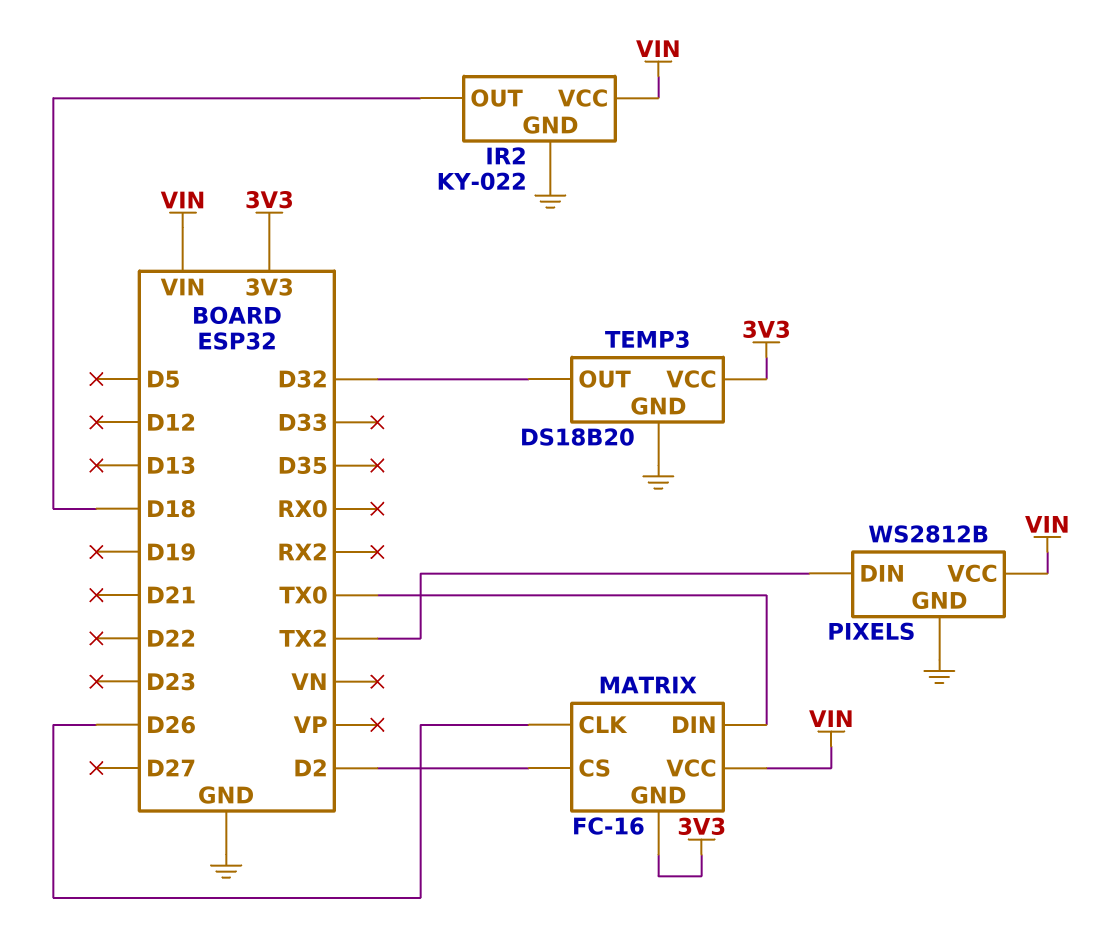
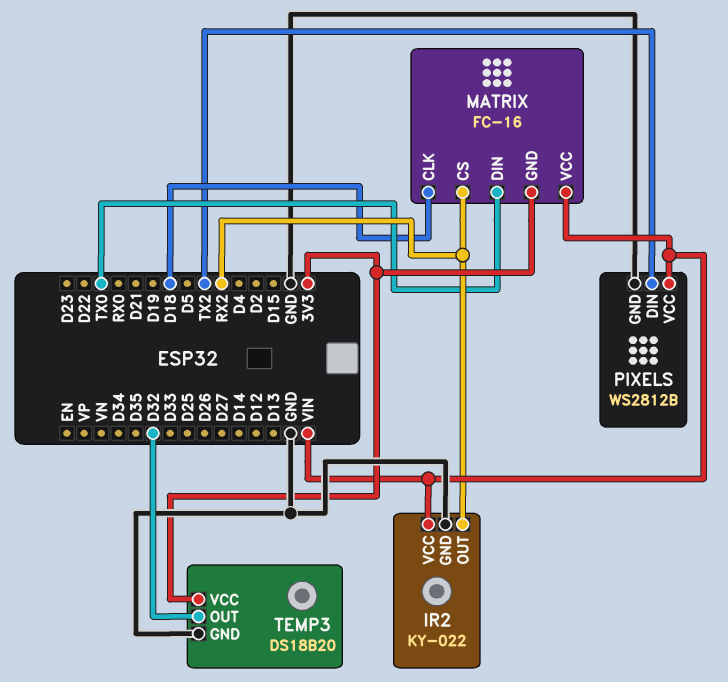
IR2 pin OUT: D18 -> RX2
MATRIX pin CLK: D26 -> D18
MATRIX pin CS: D2 -> RX2

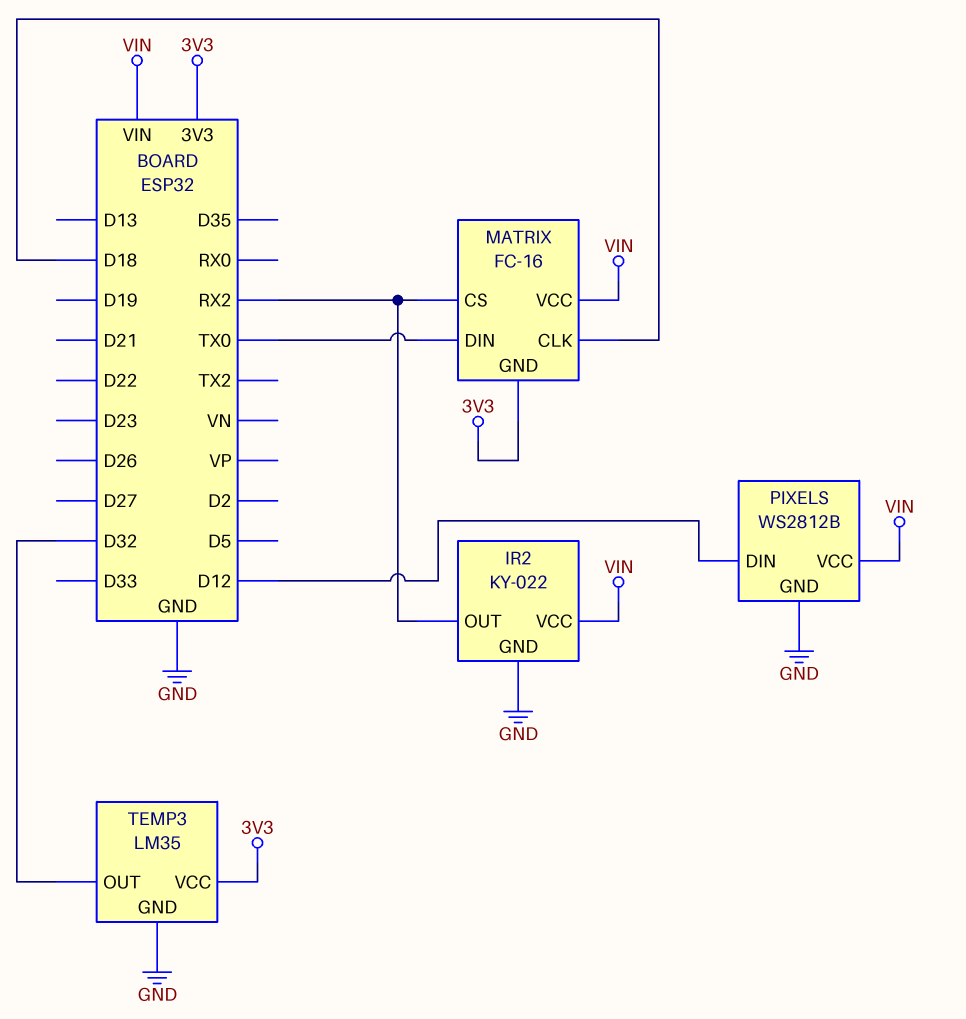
PIXELS pin DIN: TX2 -> D12
TEMP3: DS18B20 -> LM35

